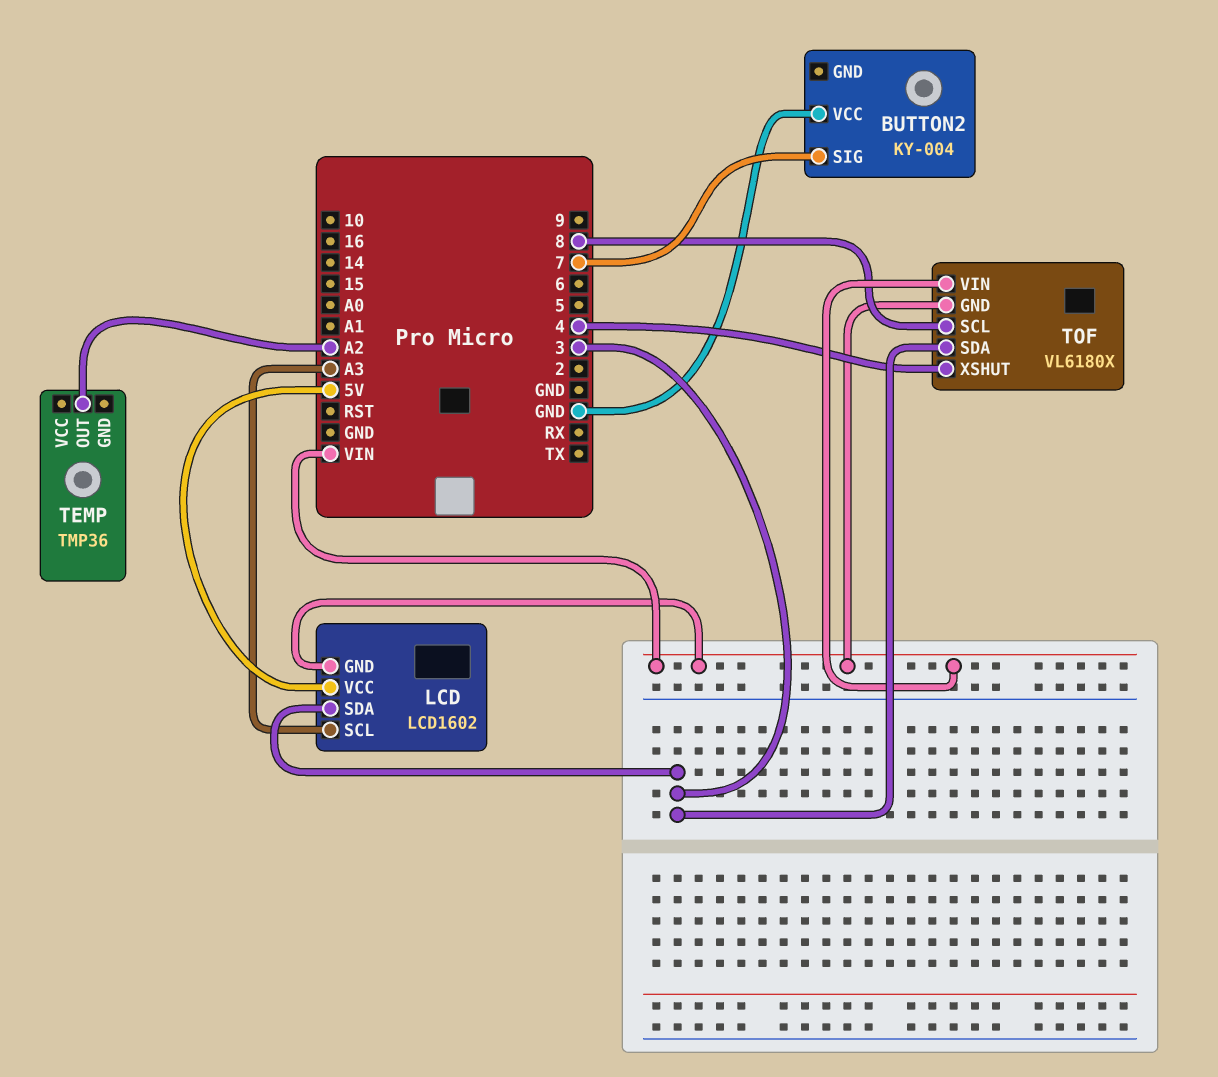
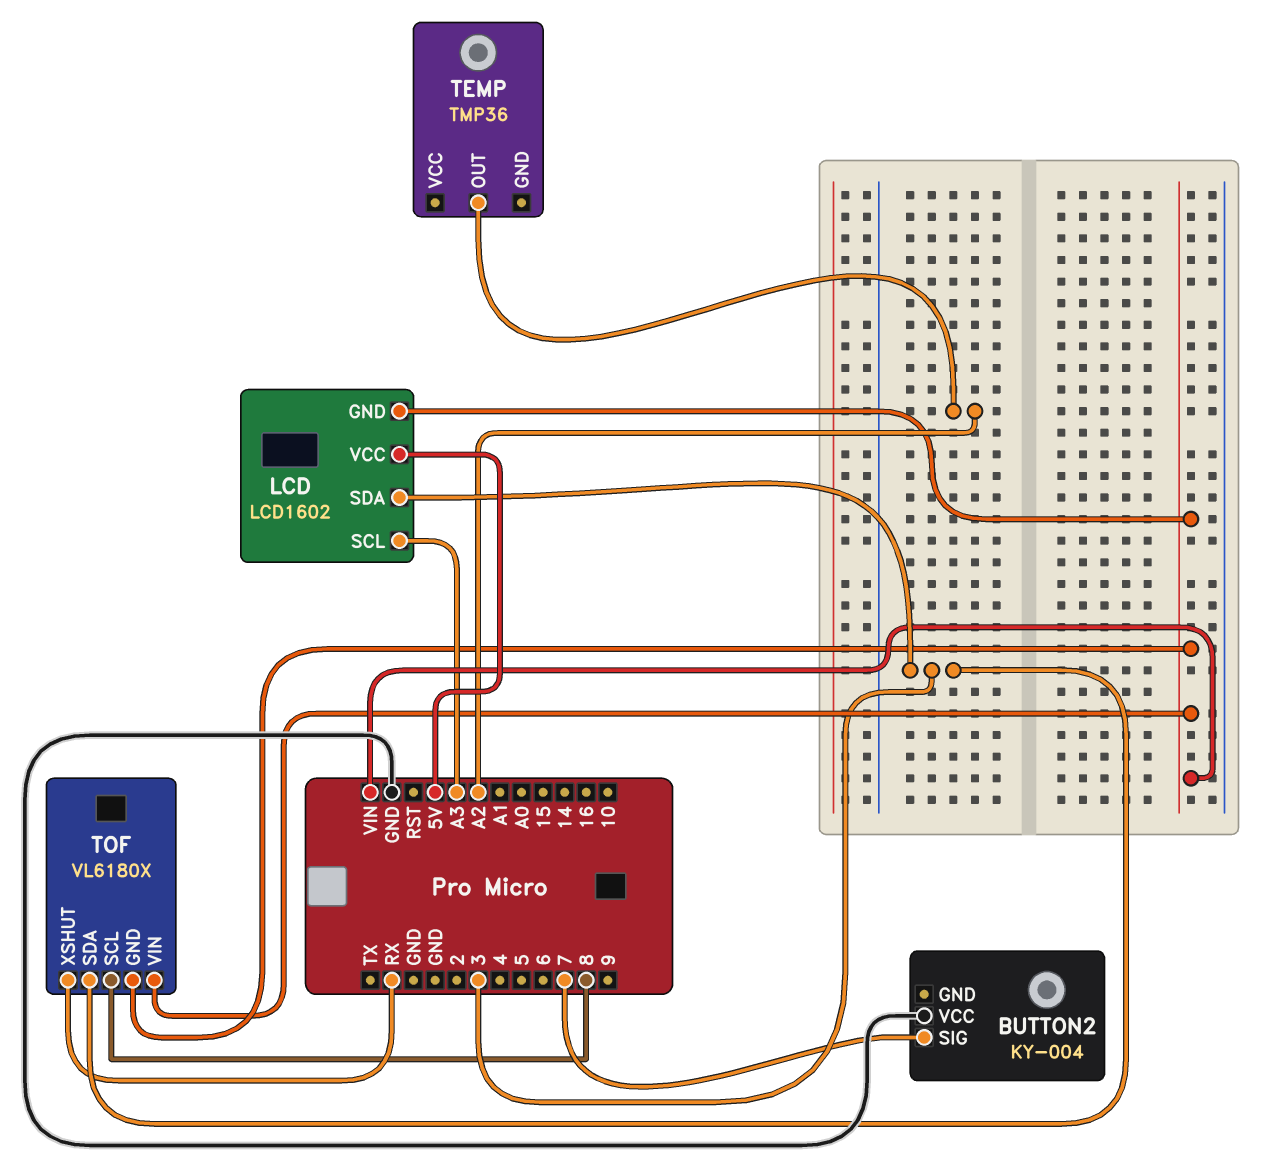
TOF pin XSHUT: 4 -> RX

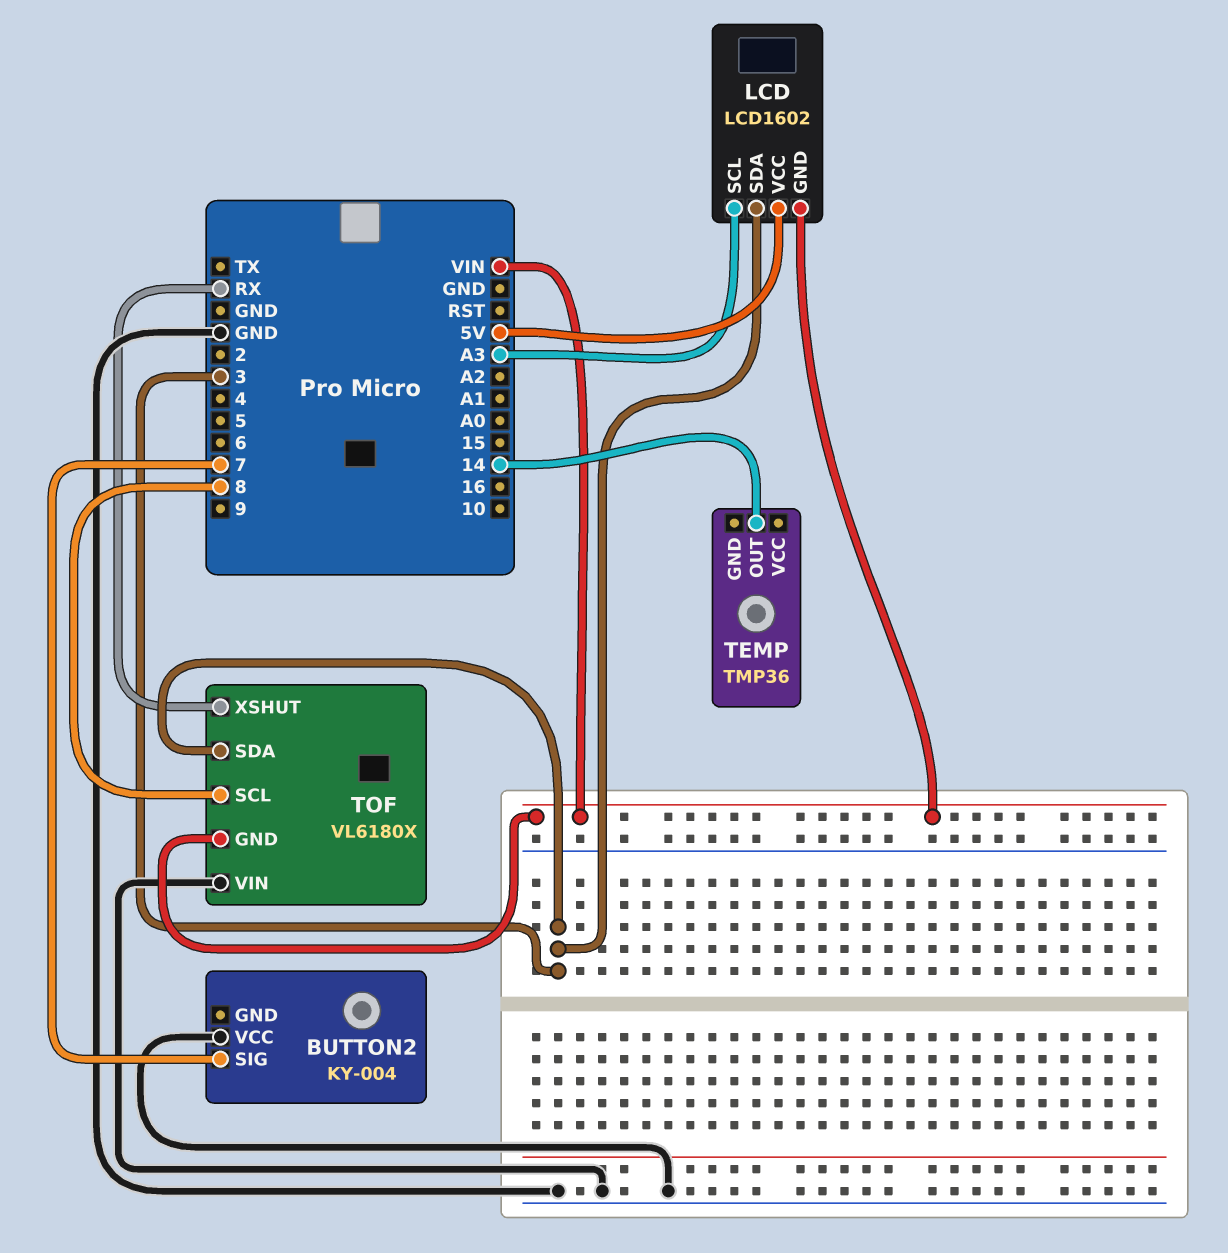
TEMP pin OUT: A2 -> 14
TOF pin VIN: VIN -> GND

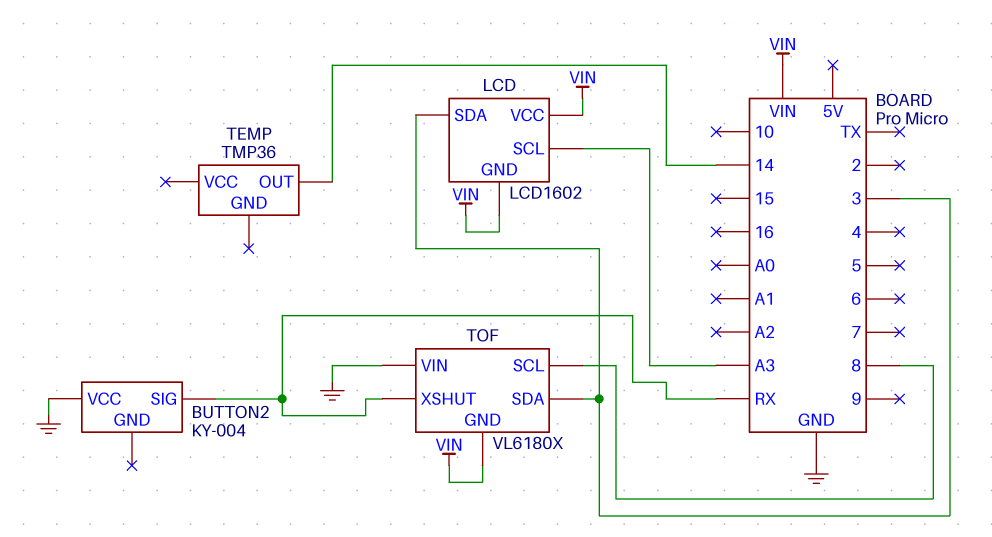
BUTTON2 pin SIG: 7 -> RX
LCD pin VCC: 5V -> VIN

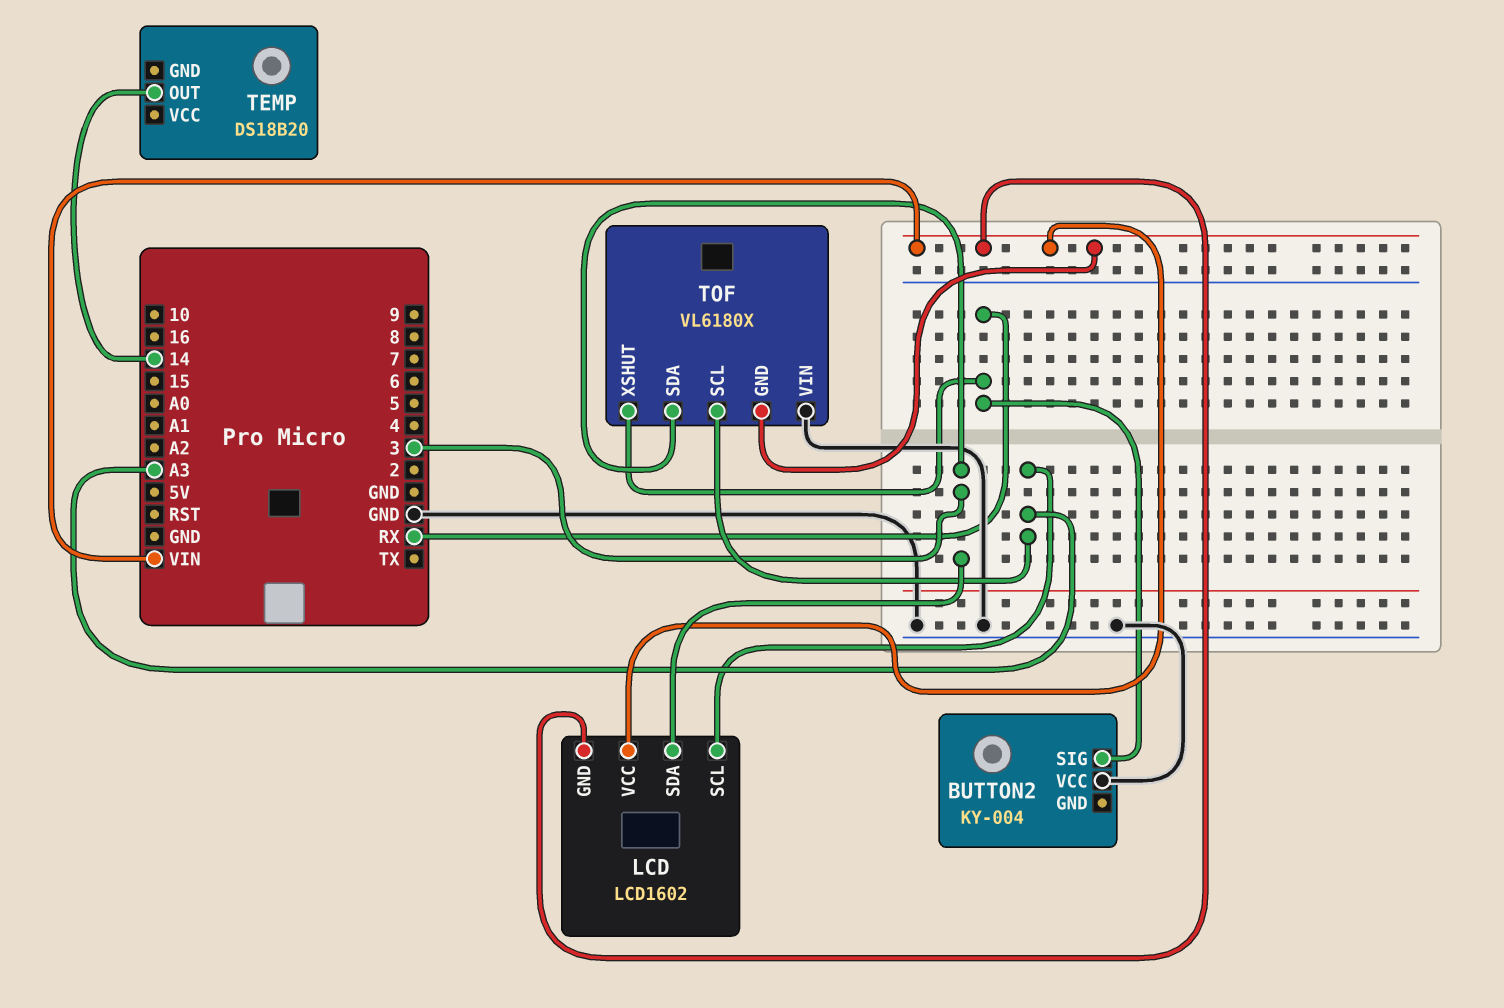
TEMP: TMP36 -> DS18B20
TOF pin SCL: 8 -> A3

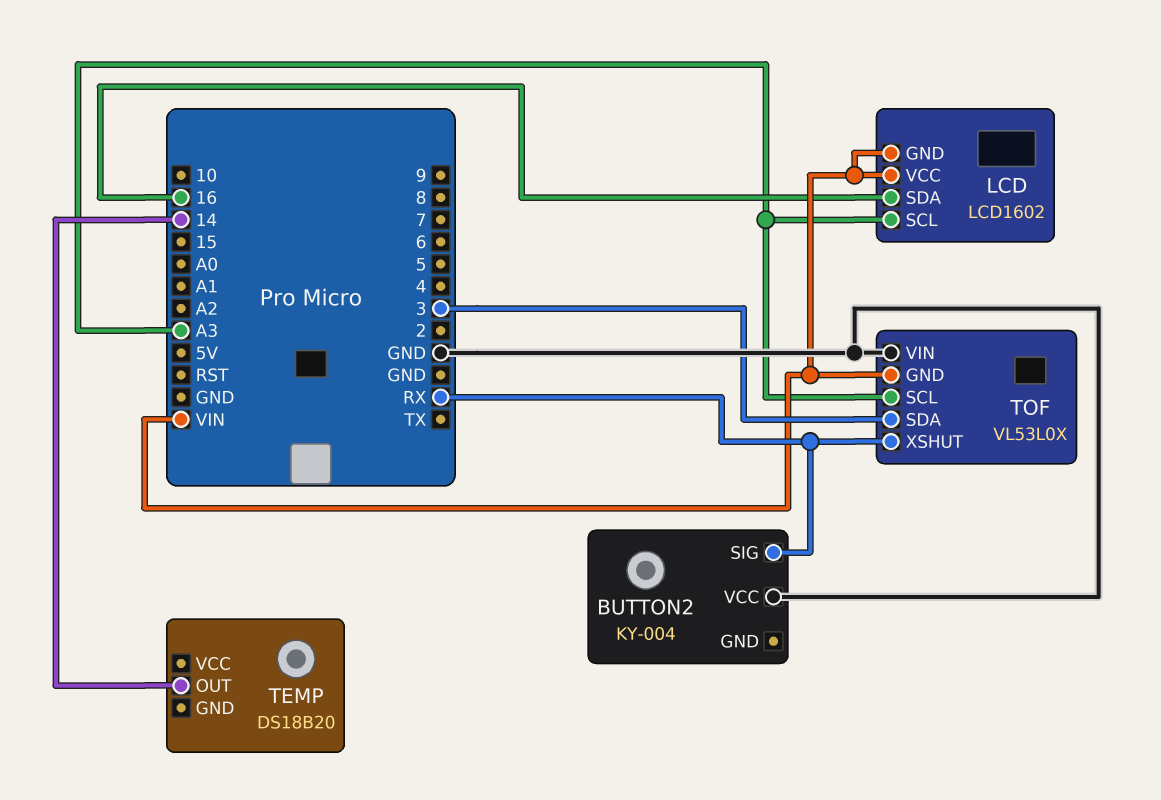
LCD pin SDA: 3 -> 16
TOF: VL6180X -> VL53L0X

